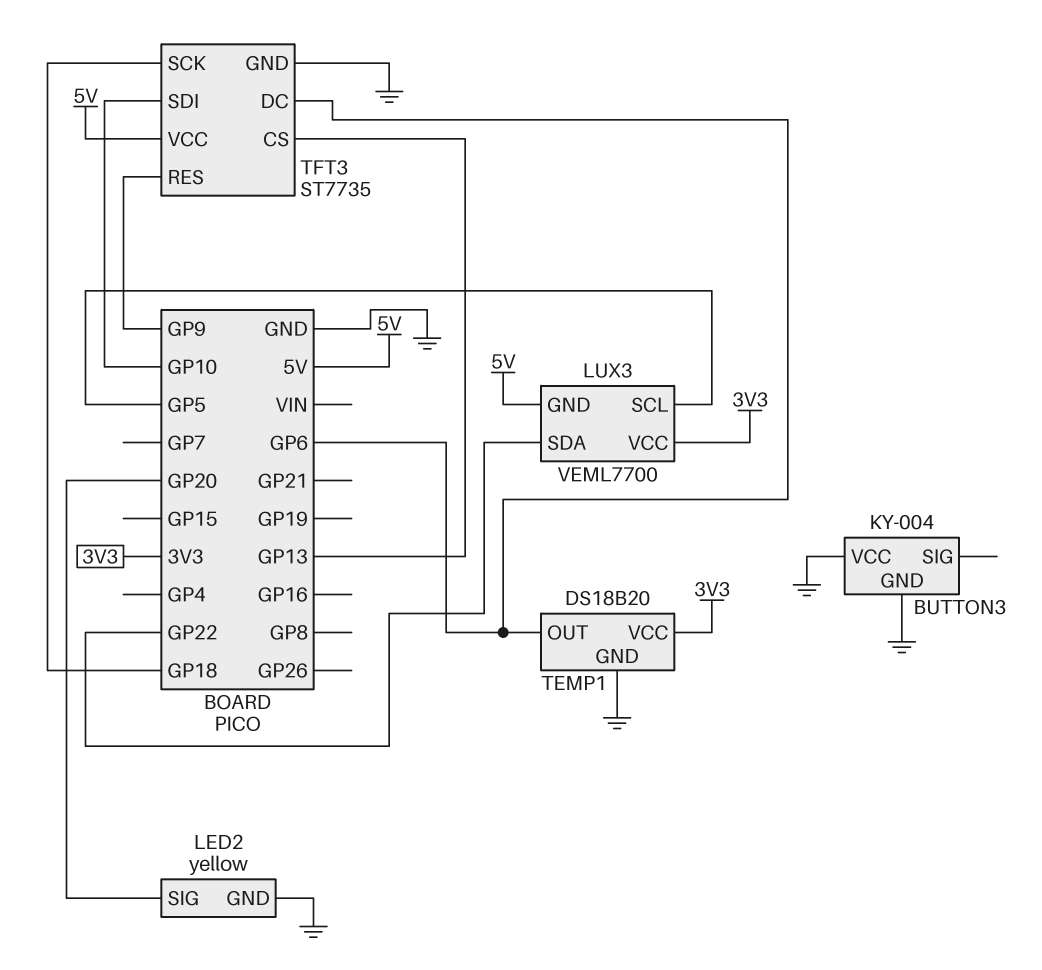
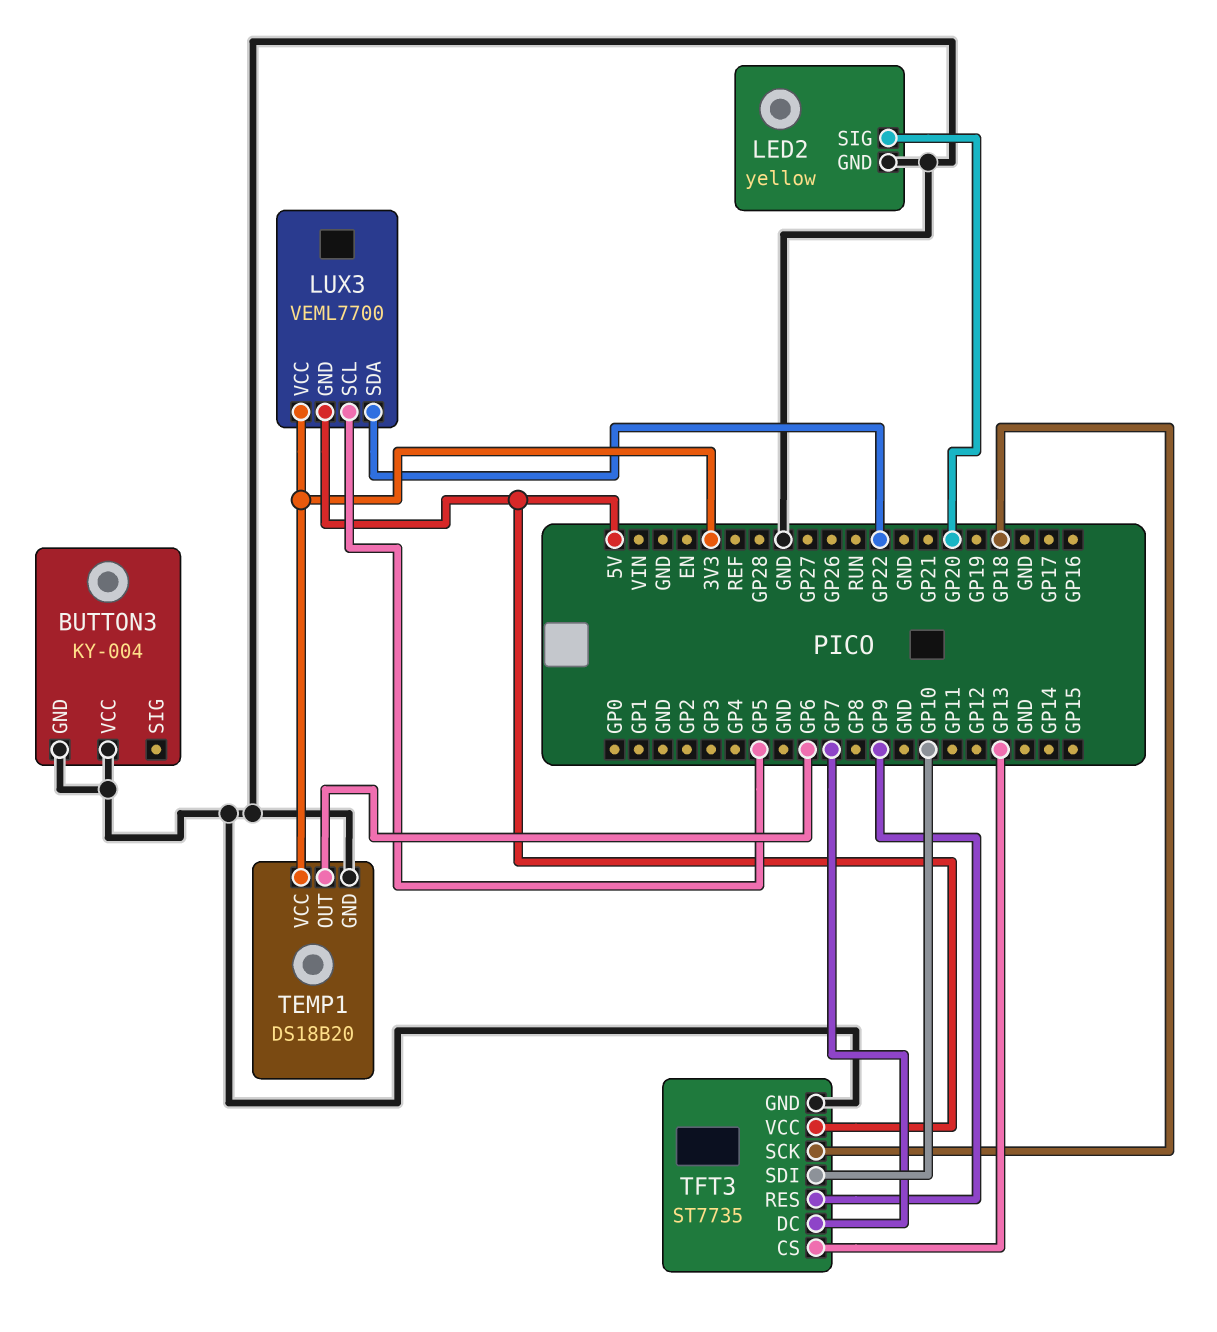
TFT3 pin DC: GP6 -> GP7

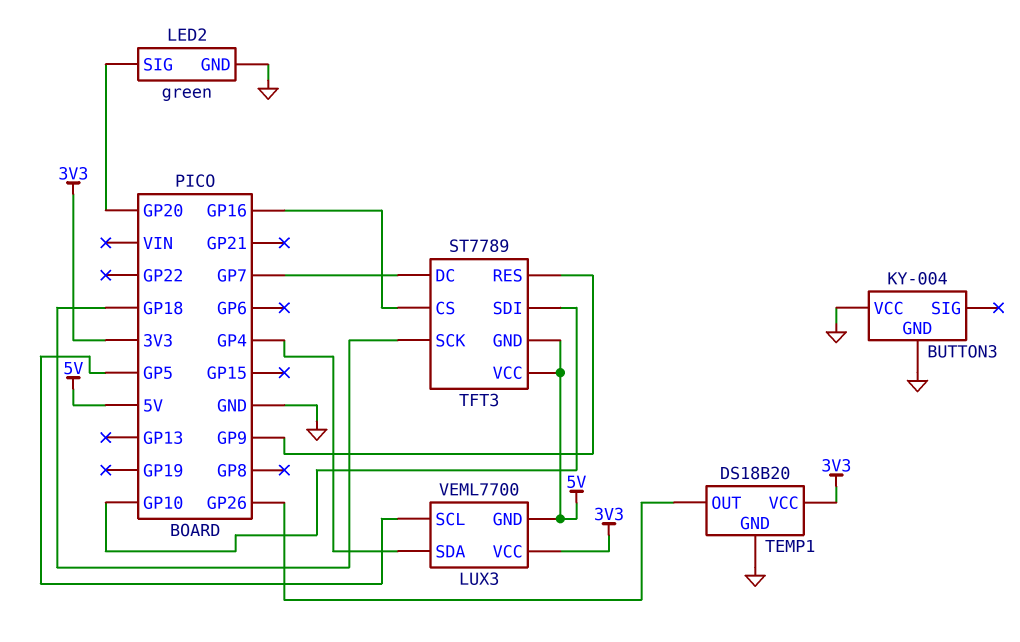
LED2: yellow -> green
LUX3 pin SDA: GP22 -> GP4
TEMP1 pin OUT: GP6 -> GP26
TFT3: ST7735 -> ST7789
TFT3 pin CS: GP13 -> GP16
TFT3 pin GND: GND -> 5V

